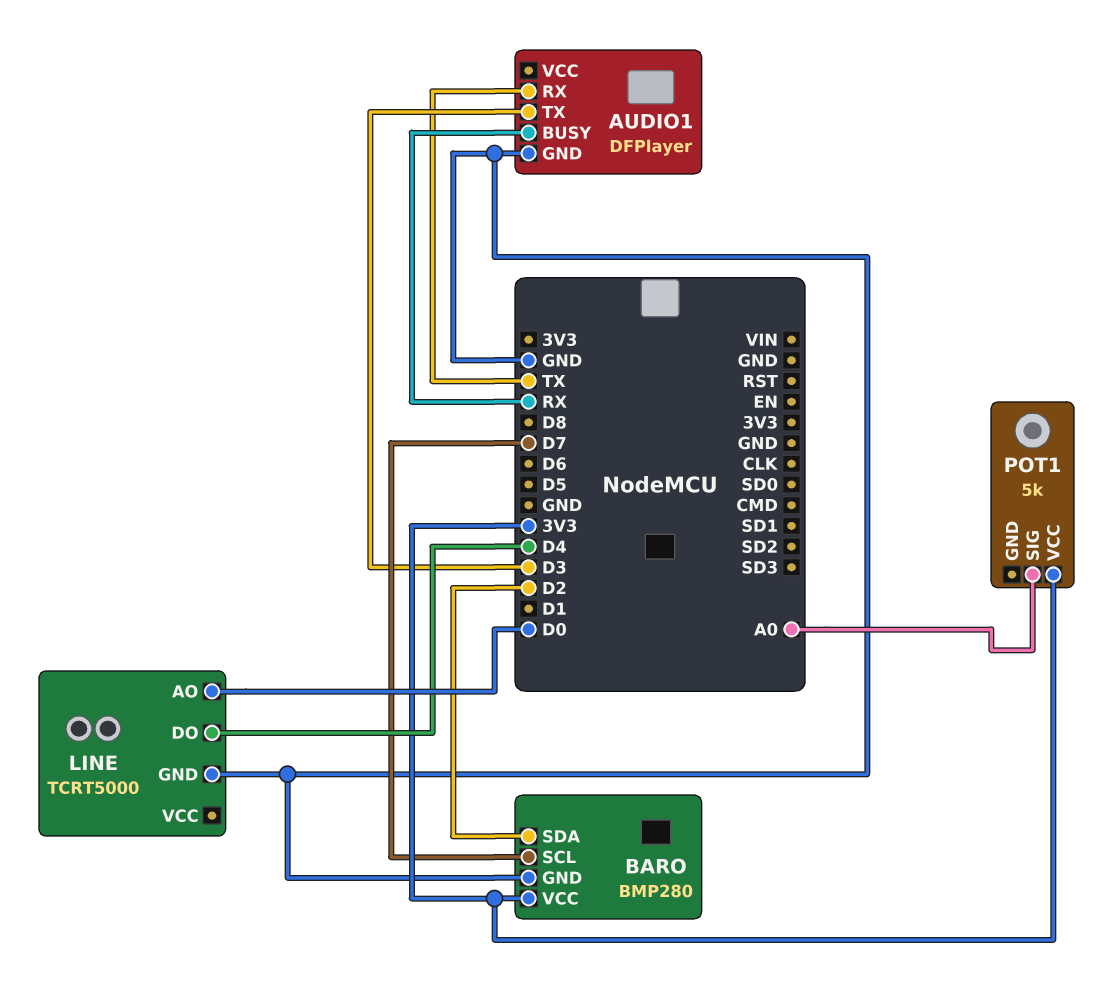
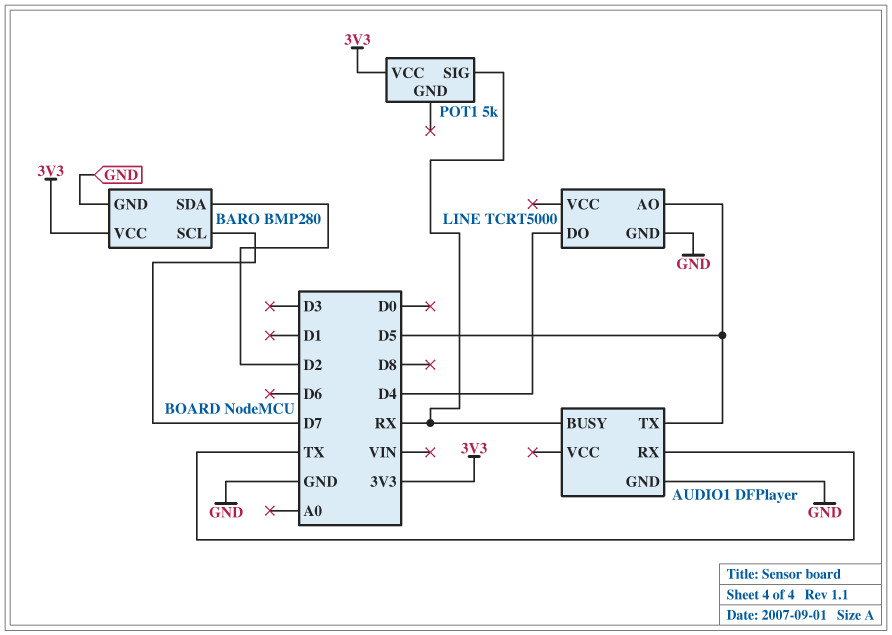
AUDIO1 pin TX: D3 -> D5
LINE pin AO: D0 -> D5
POT1 pin SIG: A0 -> RX

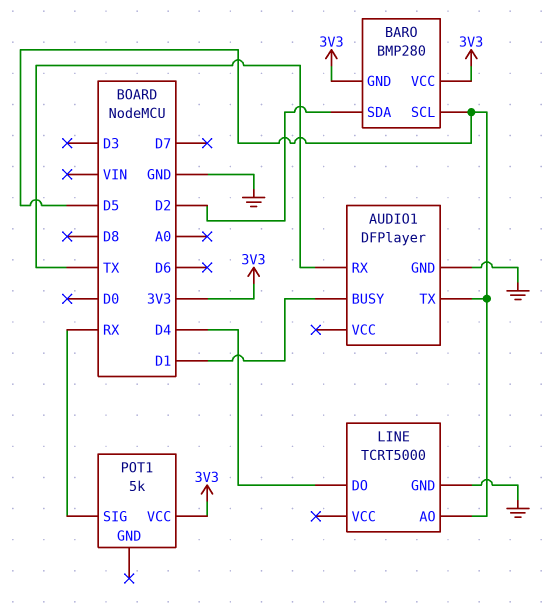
AUDIO1 pin BUSY: RX -> D1
BARO pin GND: GND -> 3V3
BARO pin SCL: D7 -> D5

